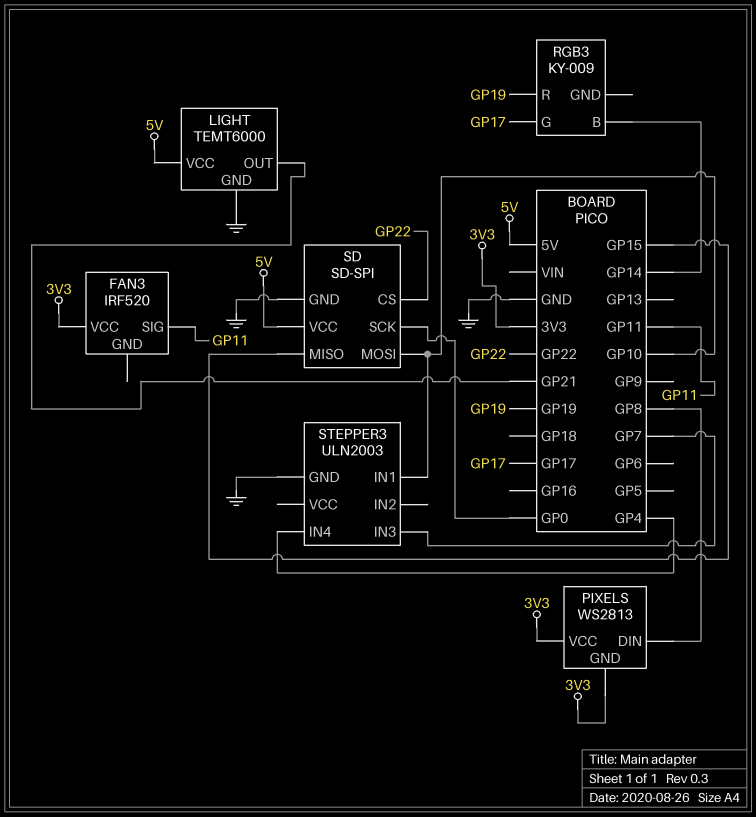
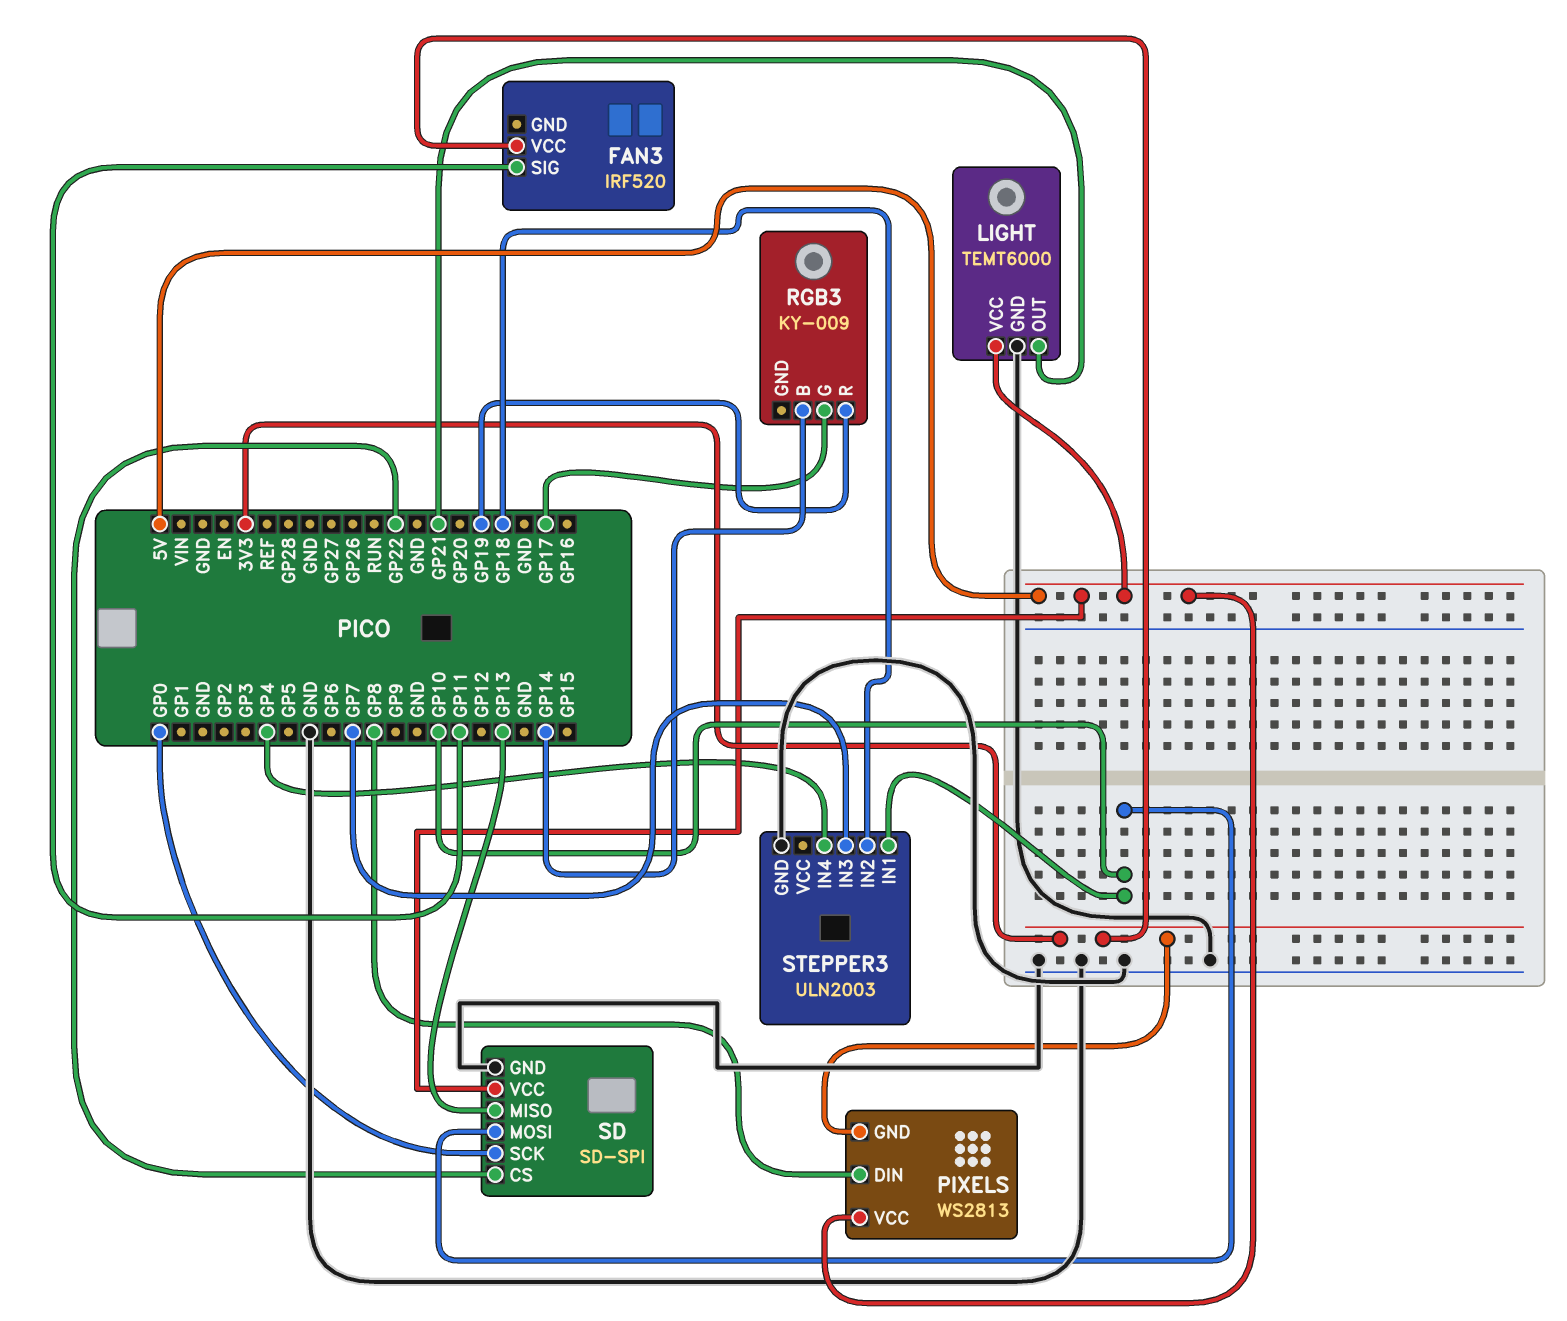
PIXELS pin VCC: 3V3 -> 5V
SD pin MISO: GP15 -> GP13
STEPPER3 pin IN2: none -> GP18

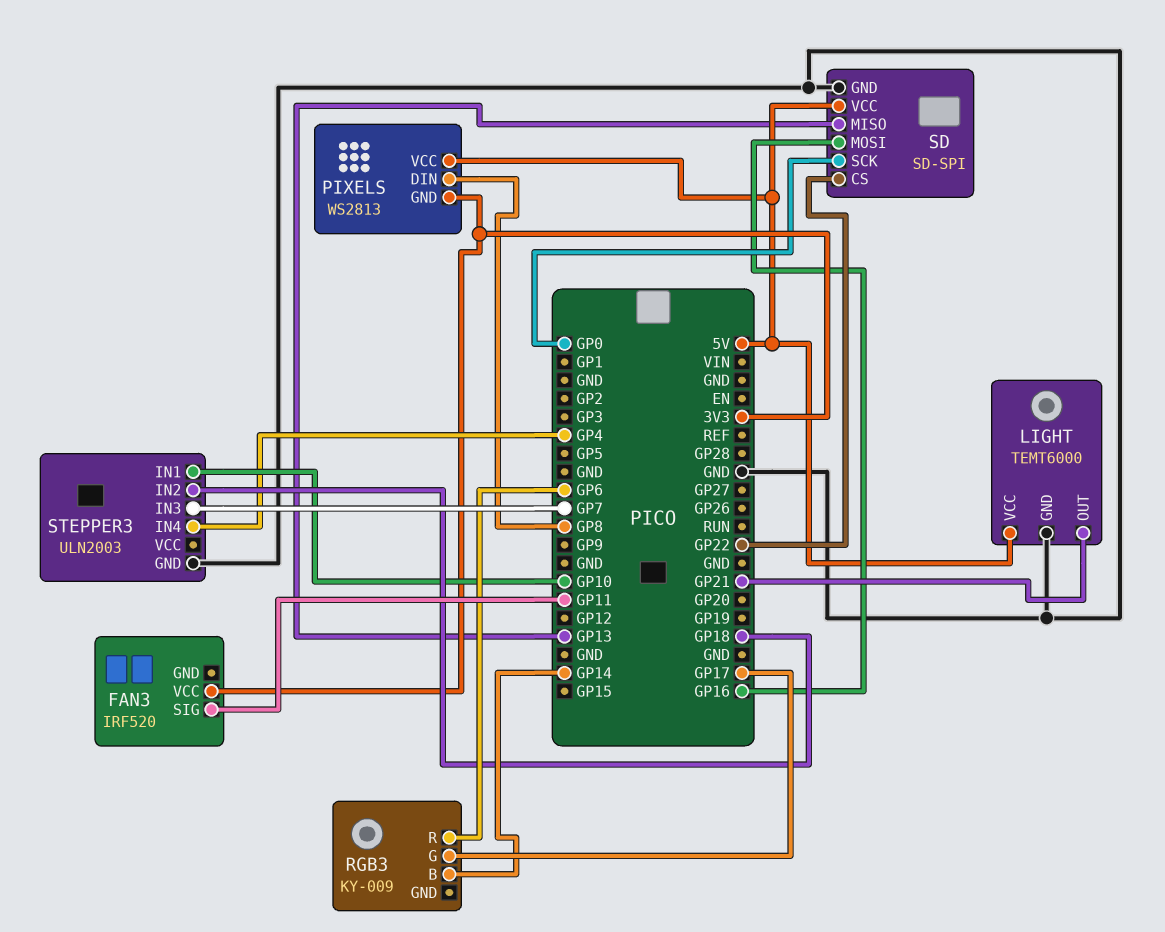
RGB3 pin R: GP19 -> GP6
SD pin MOSI: GP10 -> GP16

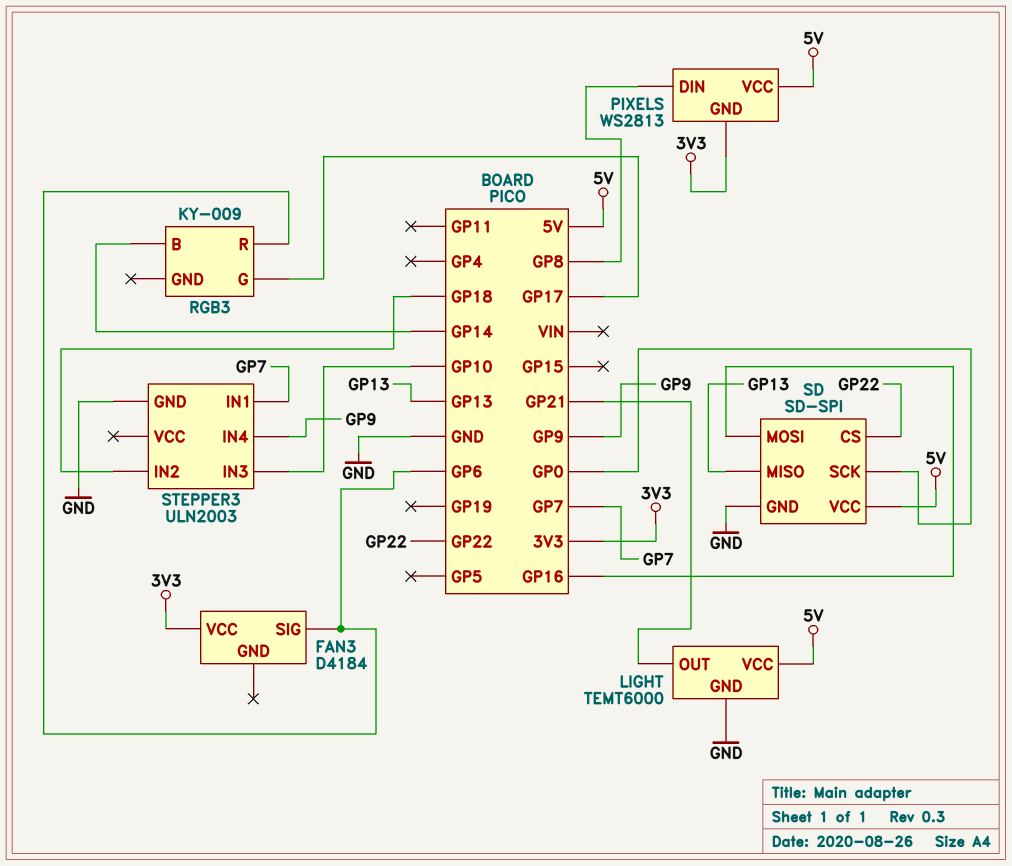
FAN3: IRF520 -> D4184
FAN3 pin SIG: GP11 -> GP6
STEPPER3 pin IN1: GP10 -> GP7
STEPPER3 pin IN3: GP7 -> GP10
STEPPER3 pin IN4: GP4 -> GP9

